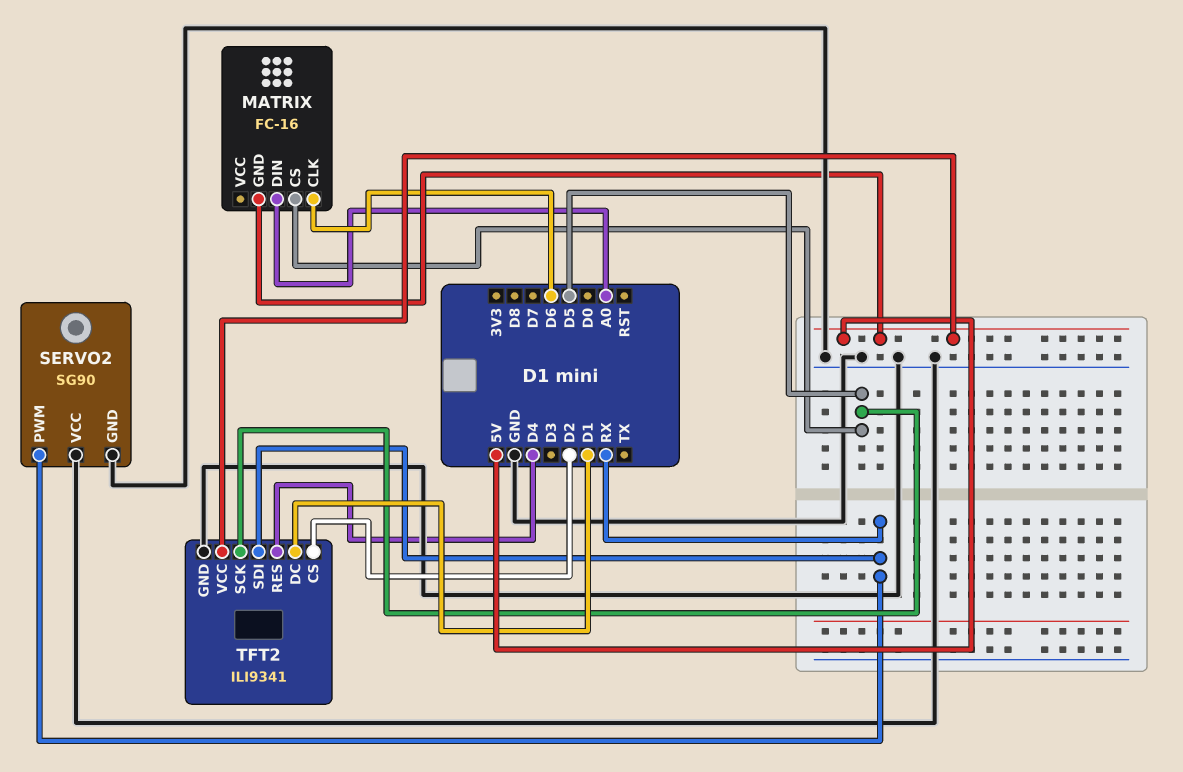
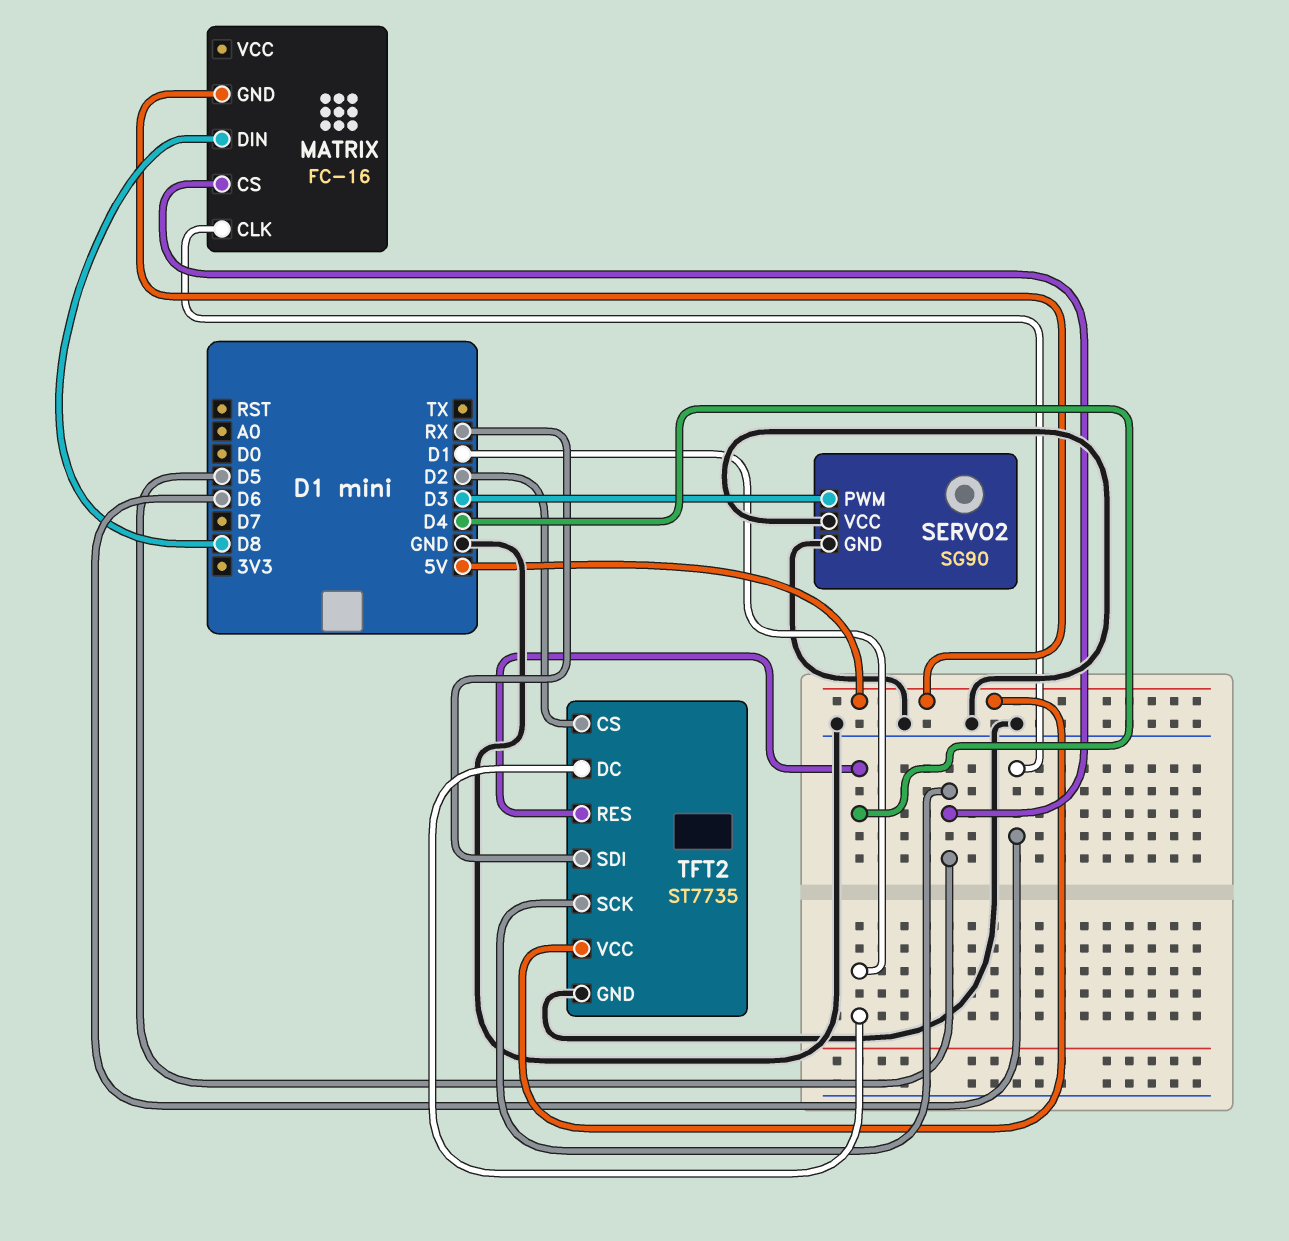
MATRIX pin DIN: A0 -> D8
SERVO2 pin PWM: RX -> D3
TFT2: ILI9341 -> ST7735

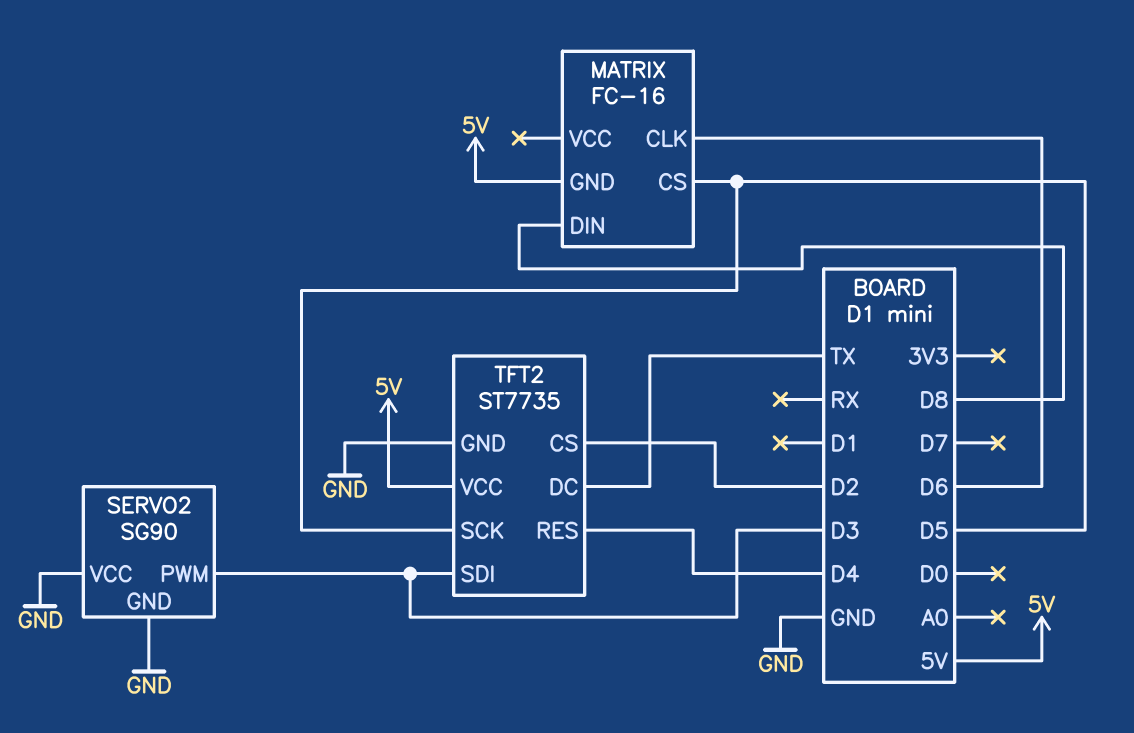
TFT2 pin DC: D1 -> TX
TFT2 pin SDI: RX -> D3

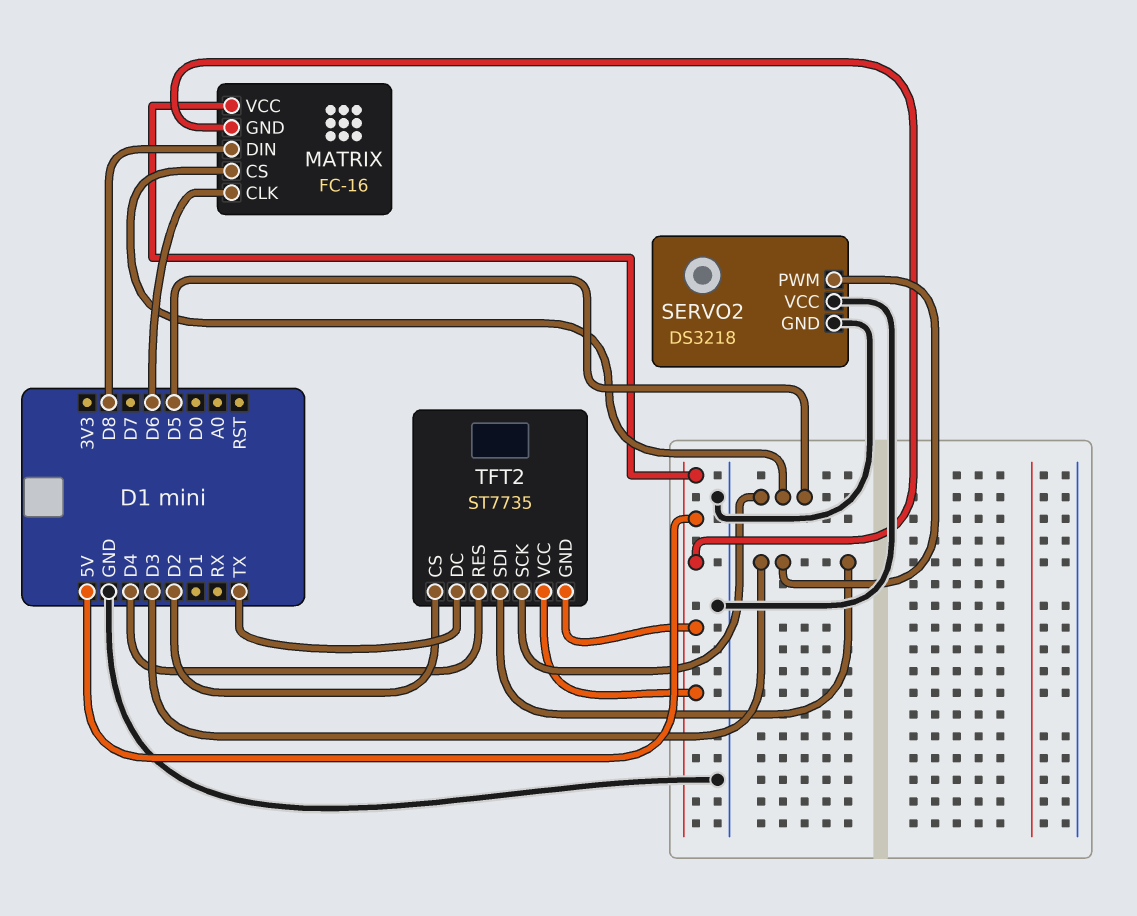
MATRIX pin VCC: none -> 5V
SERVO2: SG90 -> DS3218
TFT2 pin GND: GND -> 5V

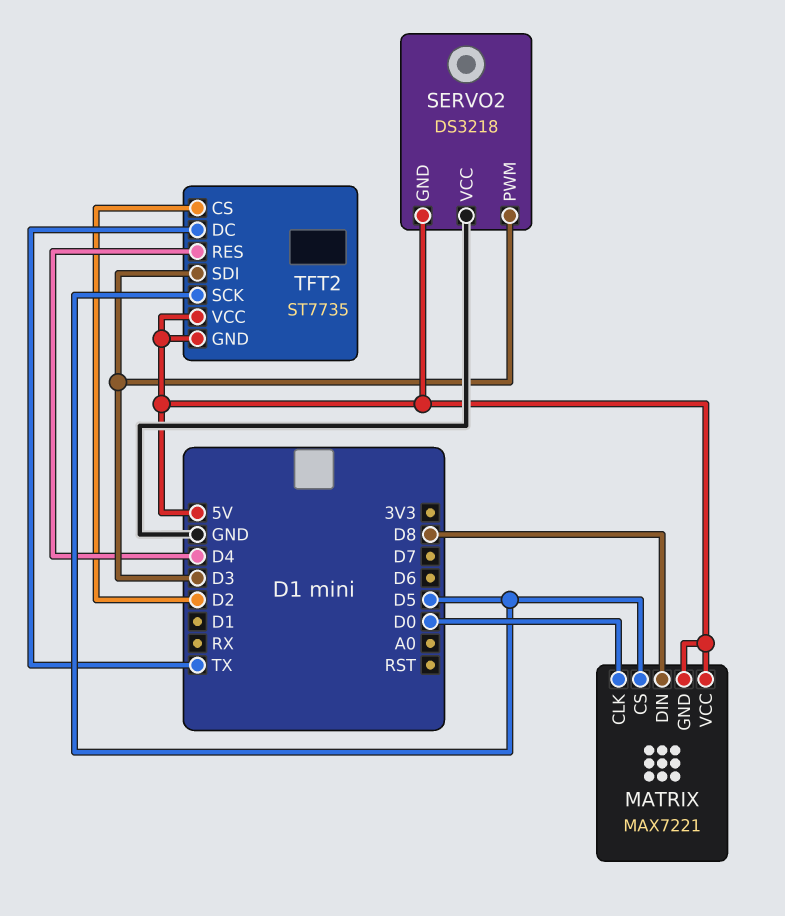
MATRIX: FC-16 -> MAX7221
MATRIX pin CLK: D6 -> D0
SERVO2 pin GND: GND -> 5V

